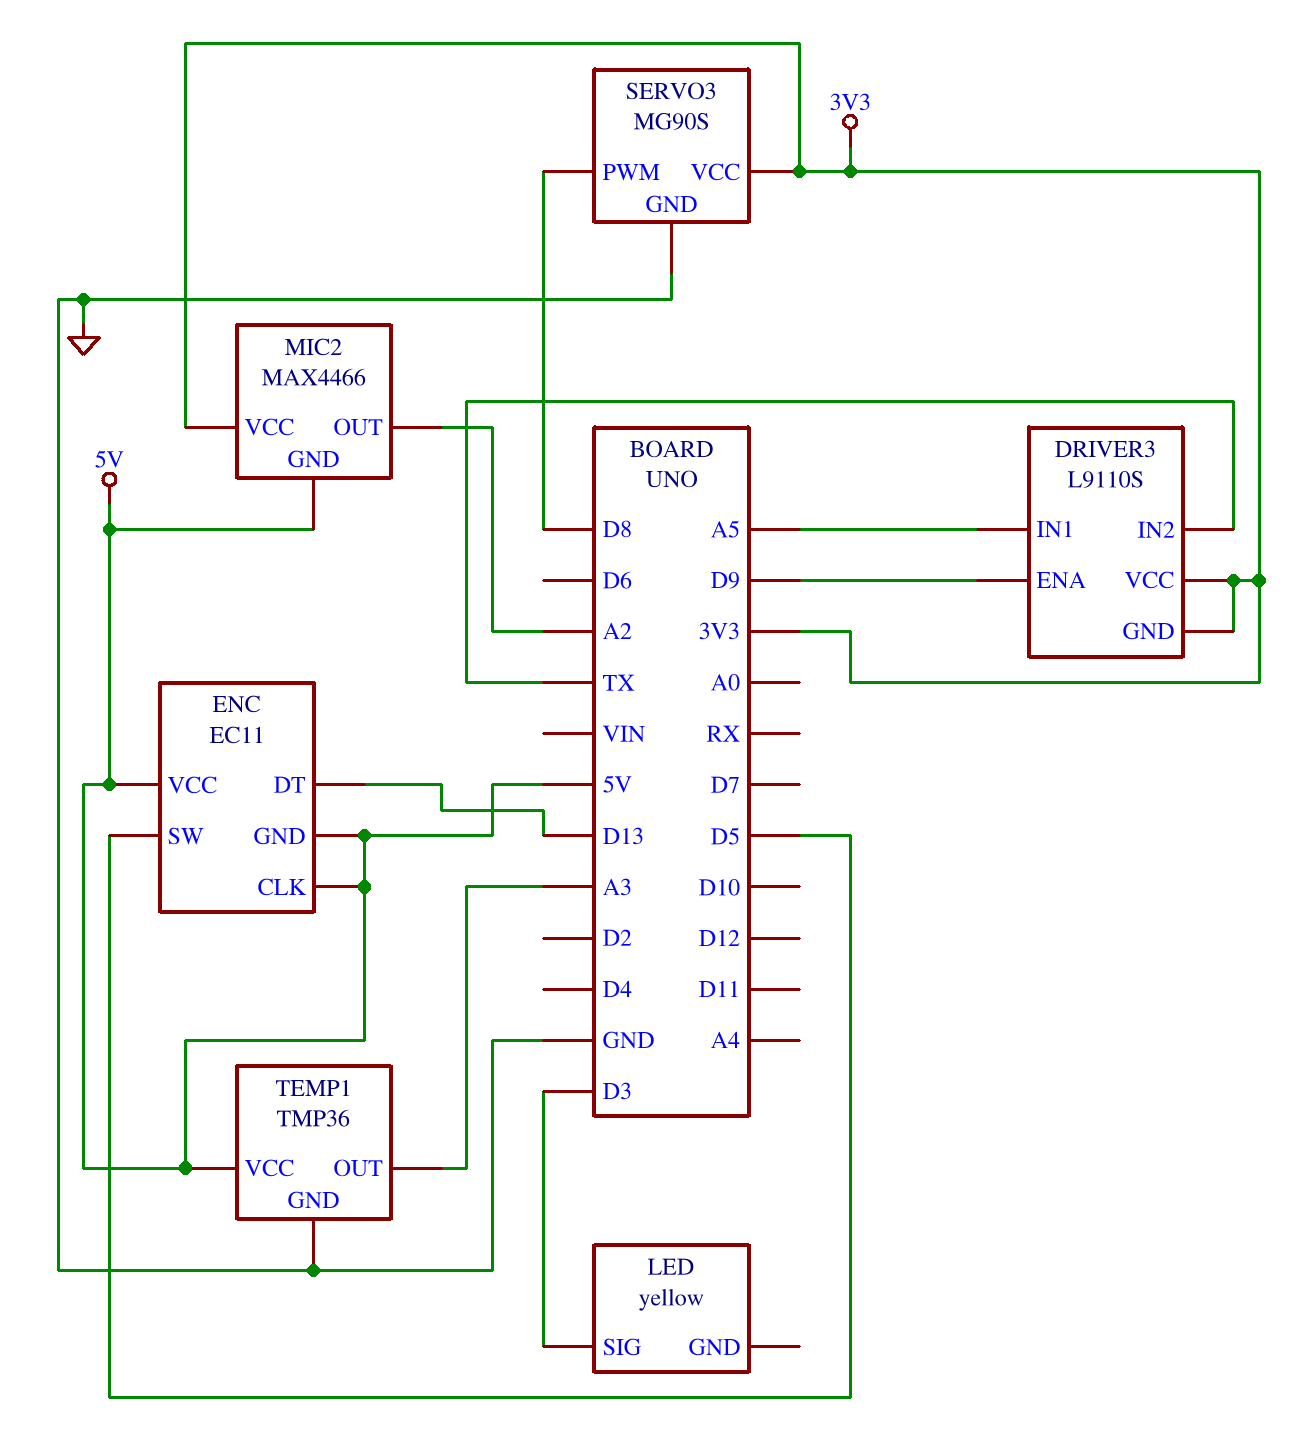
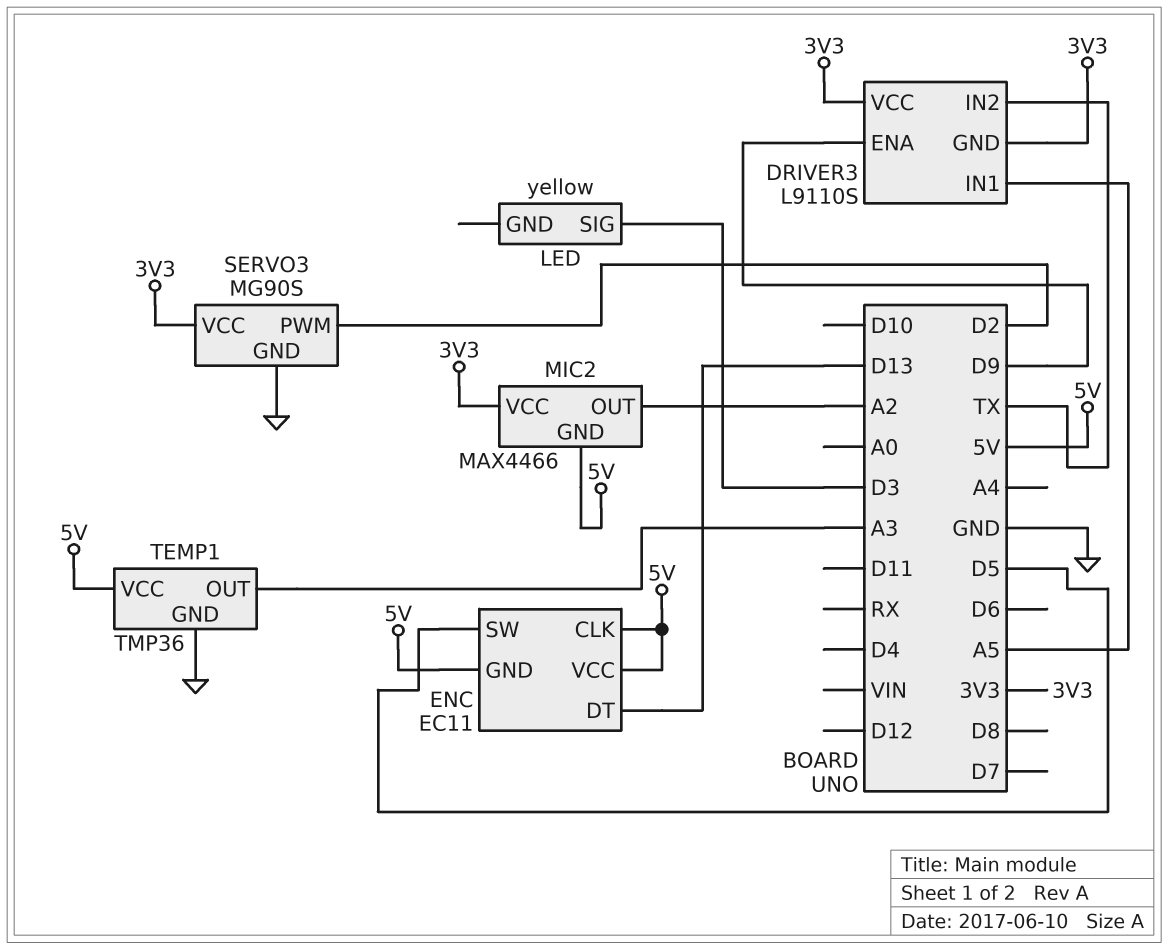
SERVO3 pin PWM: D8 -> D2

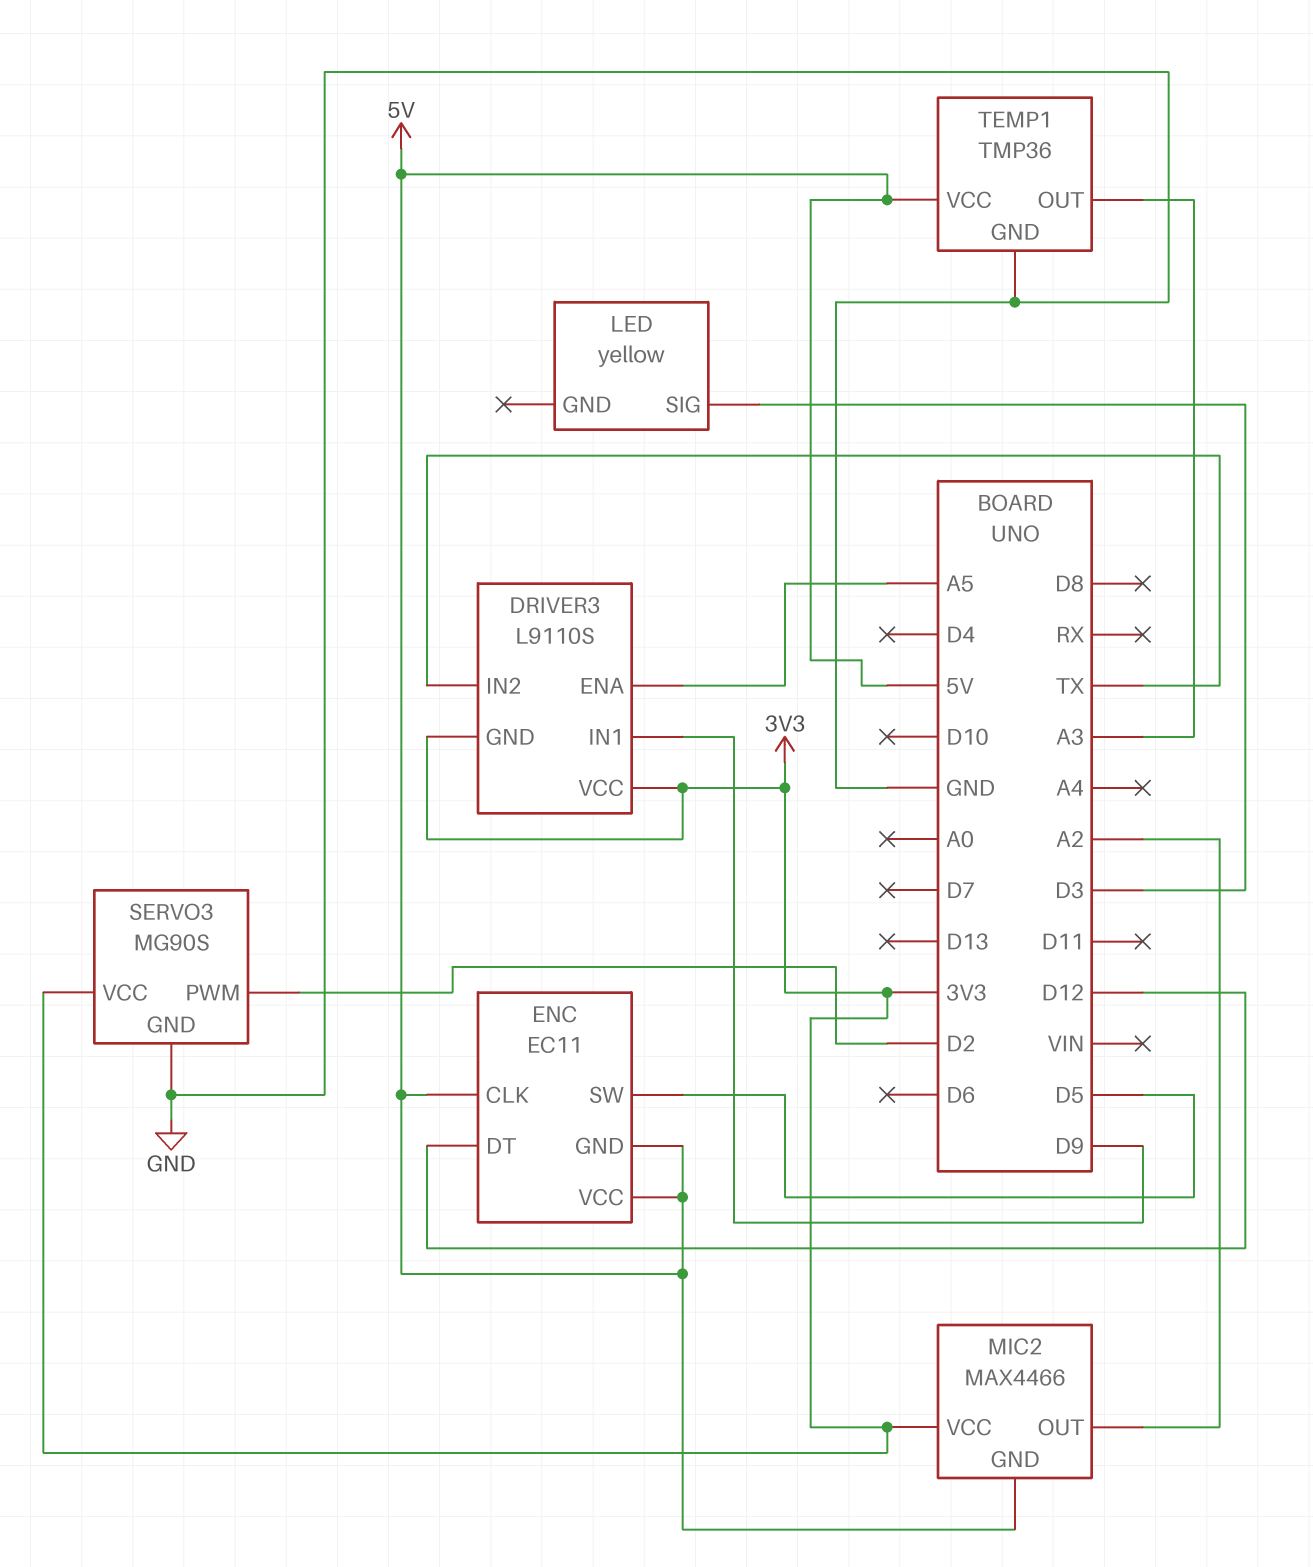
DRIVER3 pin ENA: D9 -> A5
DRIVER3 pin IN1: A5 -> D9
ENC pin DT: D13 -> D12

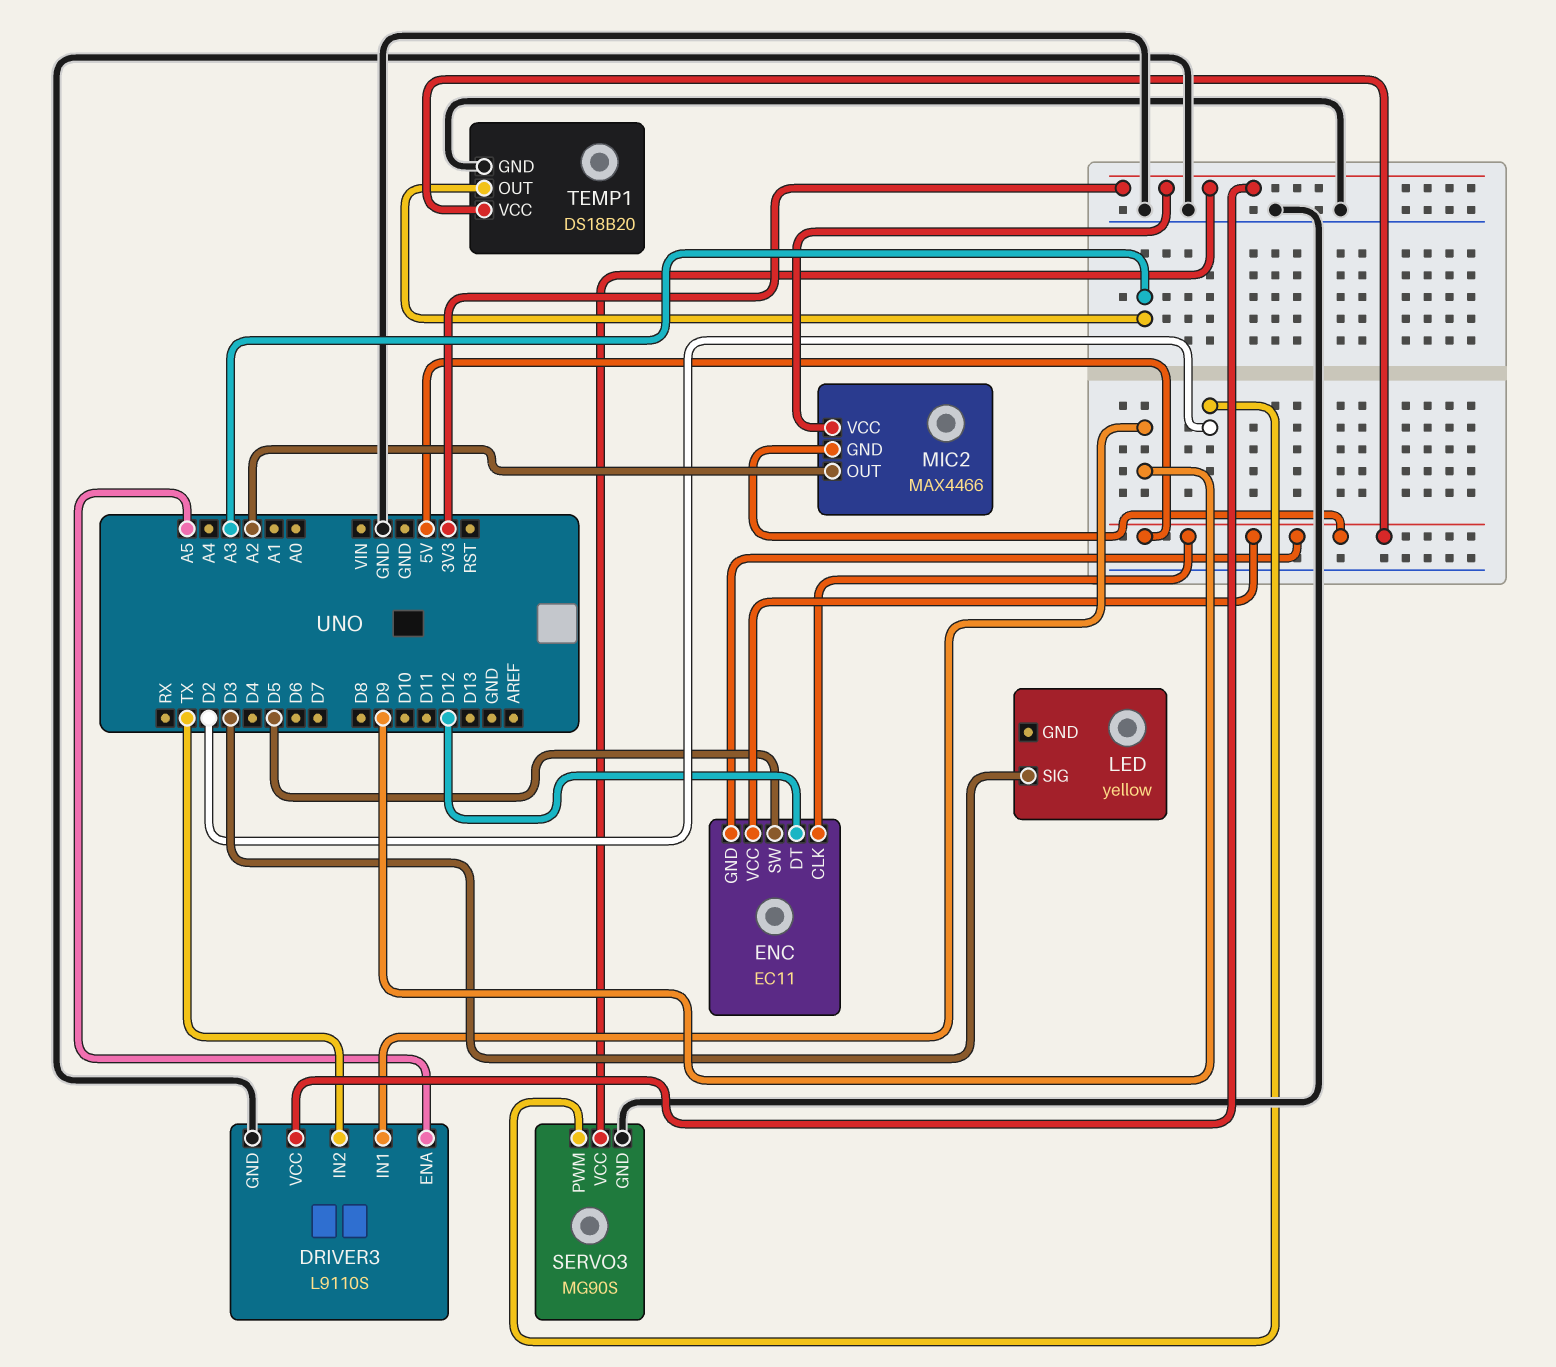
DRIVER3 pin GND: 3V3 -> GND
TEMP1: TMP36 -> DS18B20

